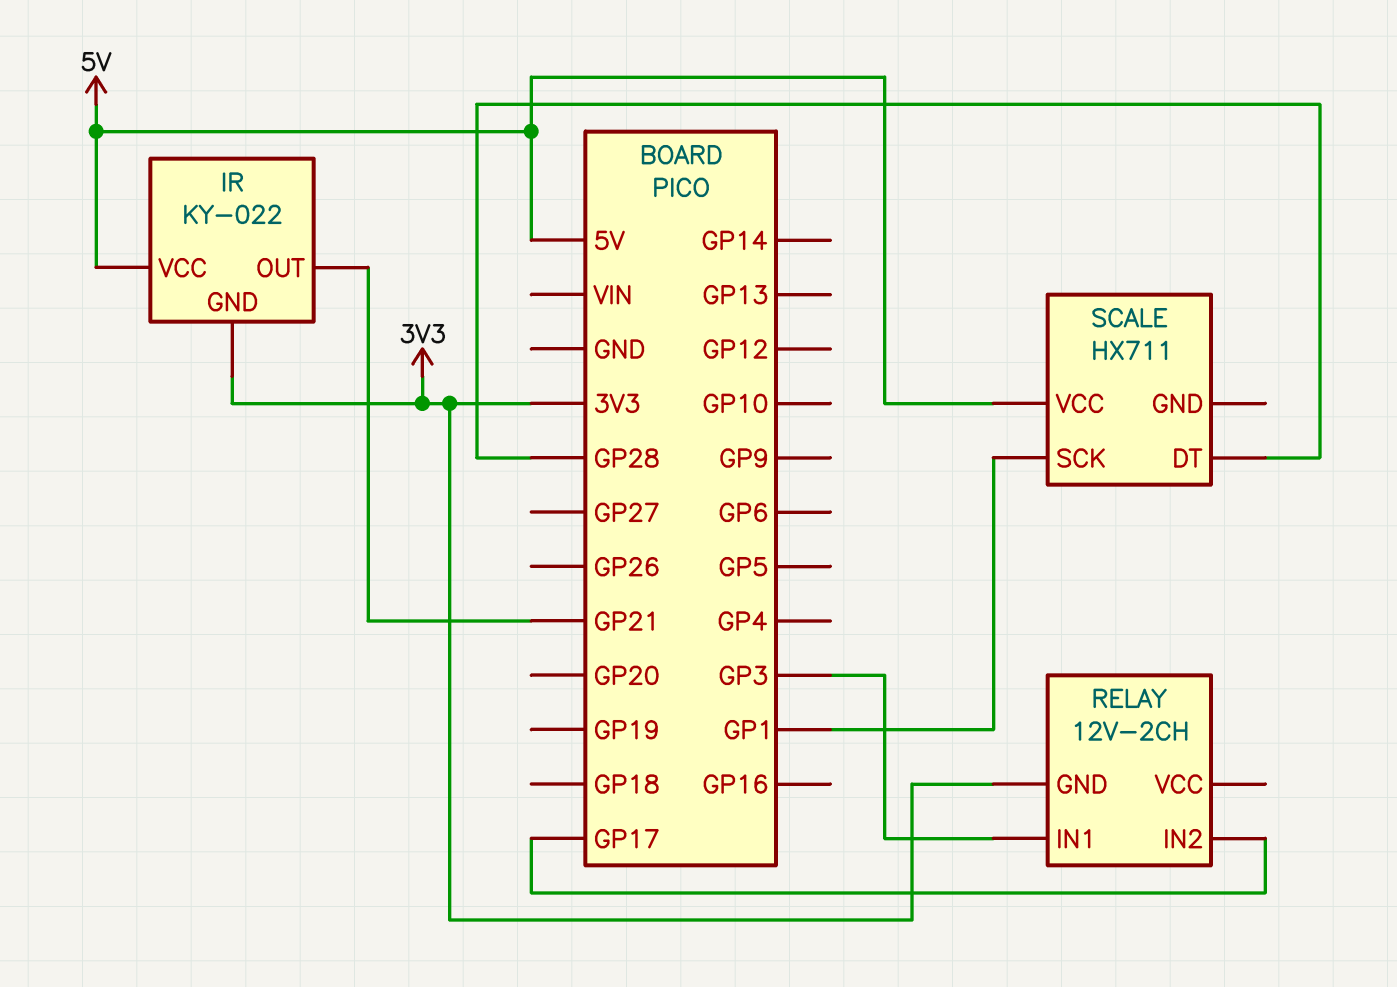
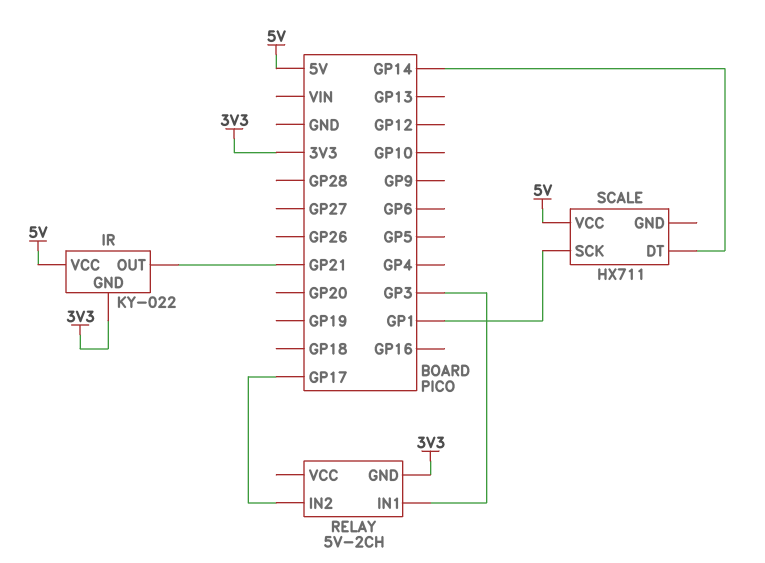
RELAY: 12V-2CH -> 5V-2CH
SCALE pin DT: GP28 -> GP14

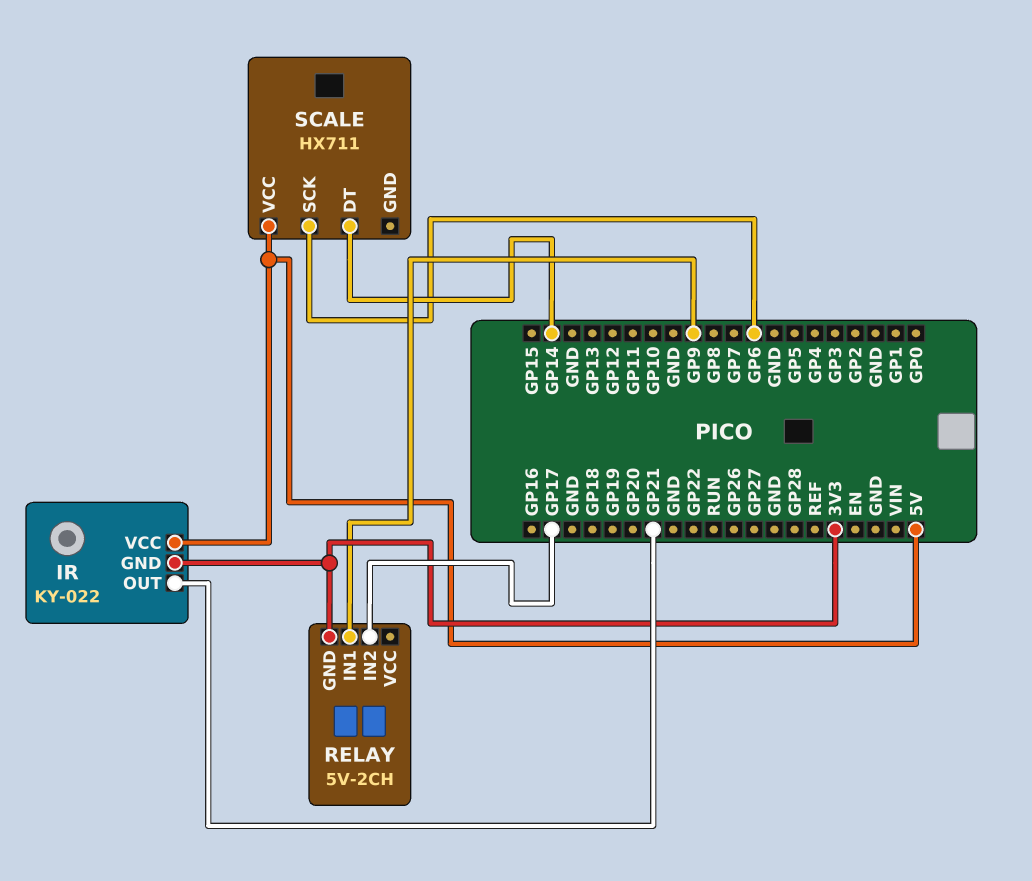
RELAY pin IN1: GP3 -> GP9
SCALE pin SCK: GP1 -> GP6

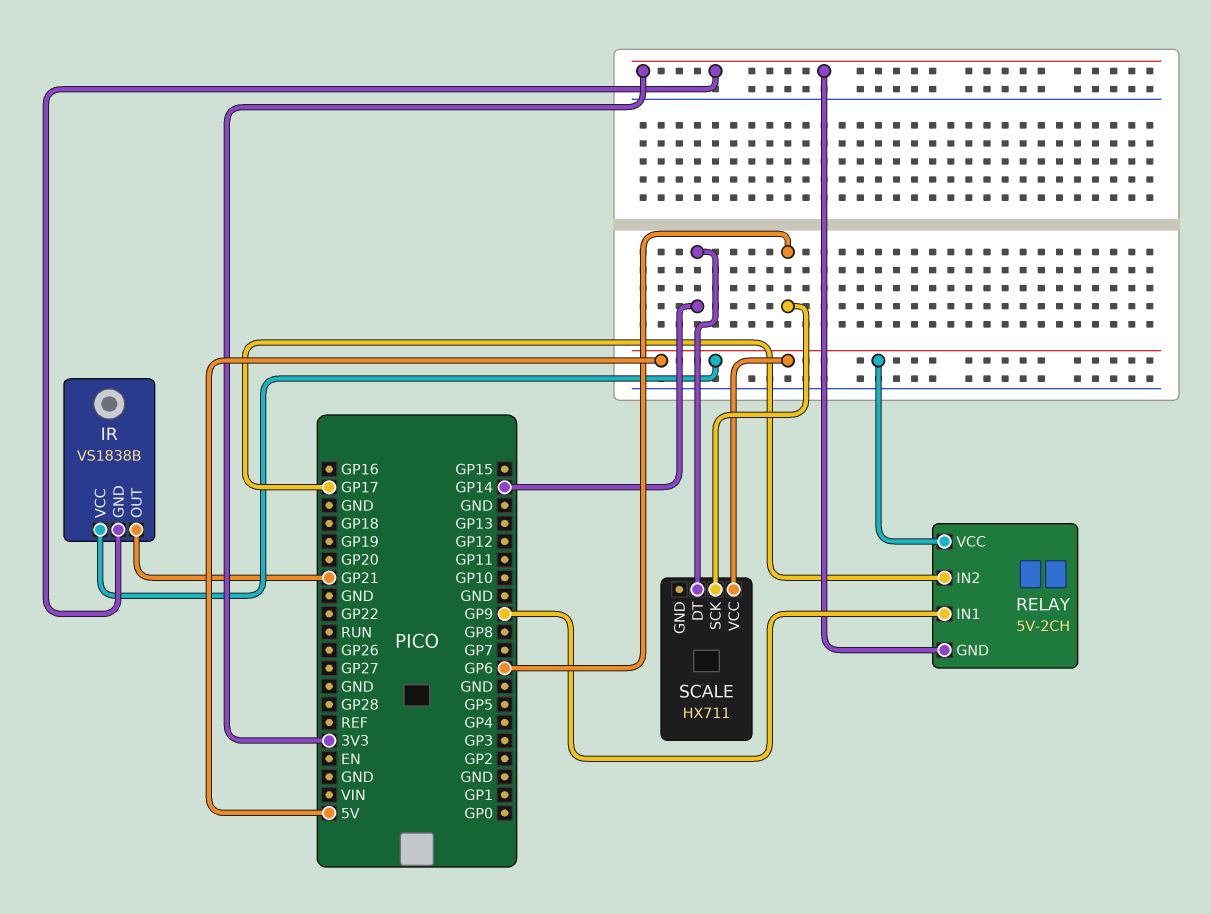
IR: KY-022 -> VS1838B
RELAY pin VCC: none -> 5V

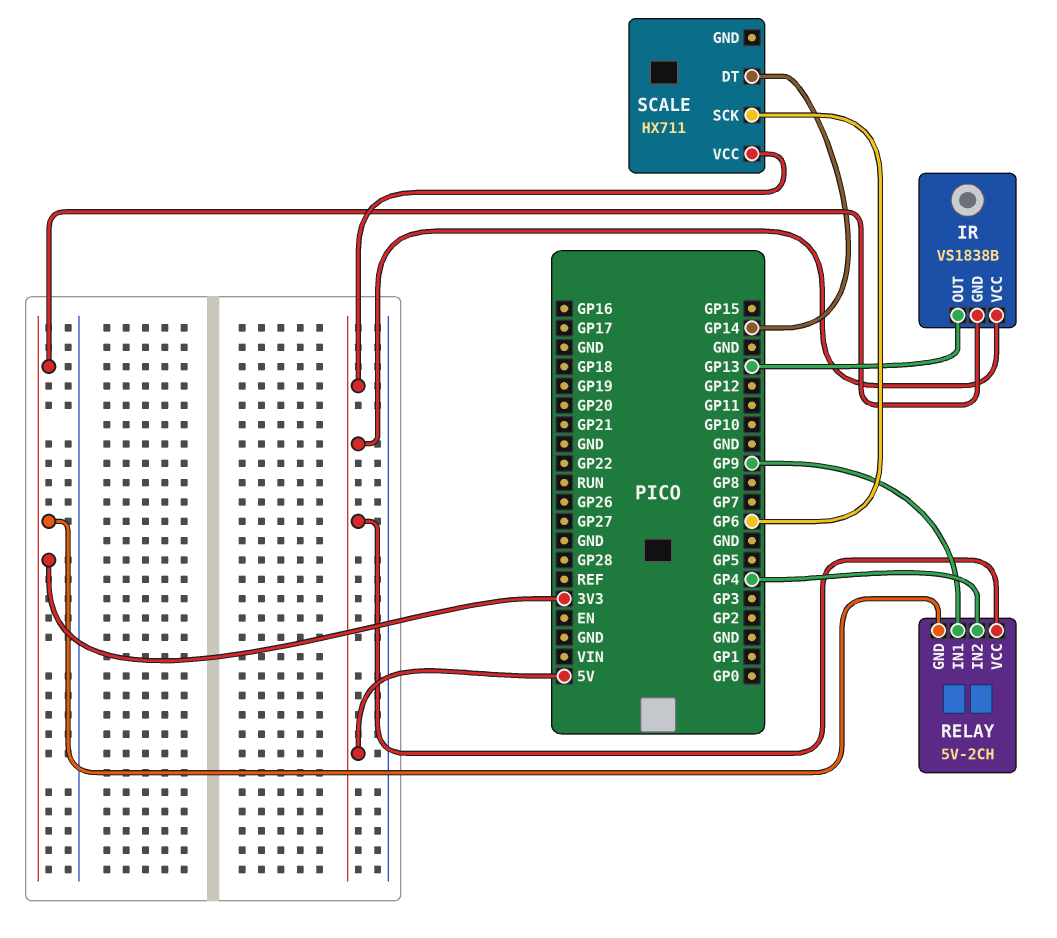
IR pin OUT: GP21 -> GP13
RELAY pin IN2: GP17 -> GP4

